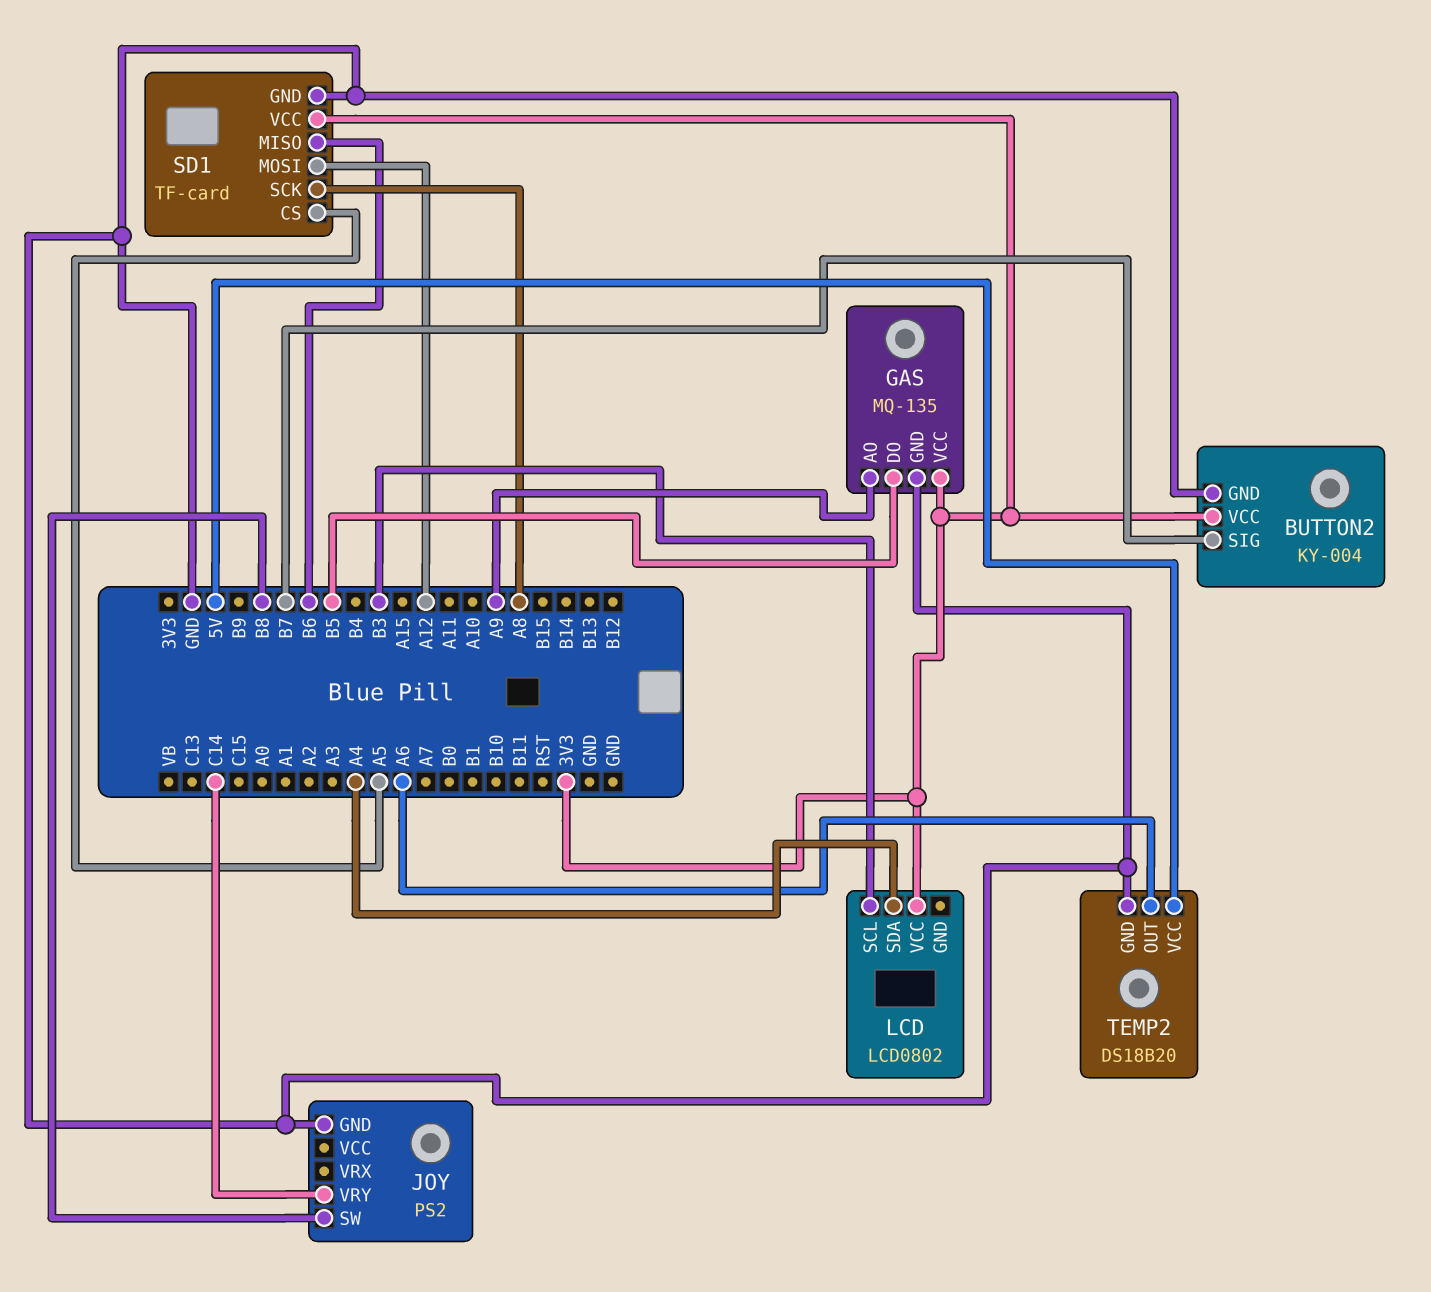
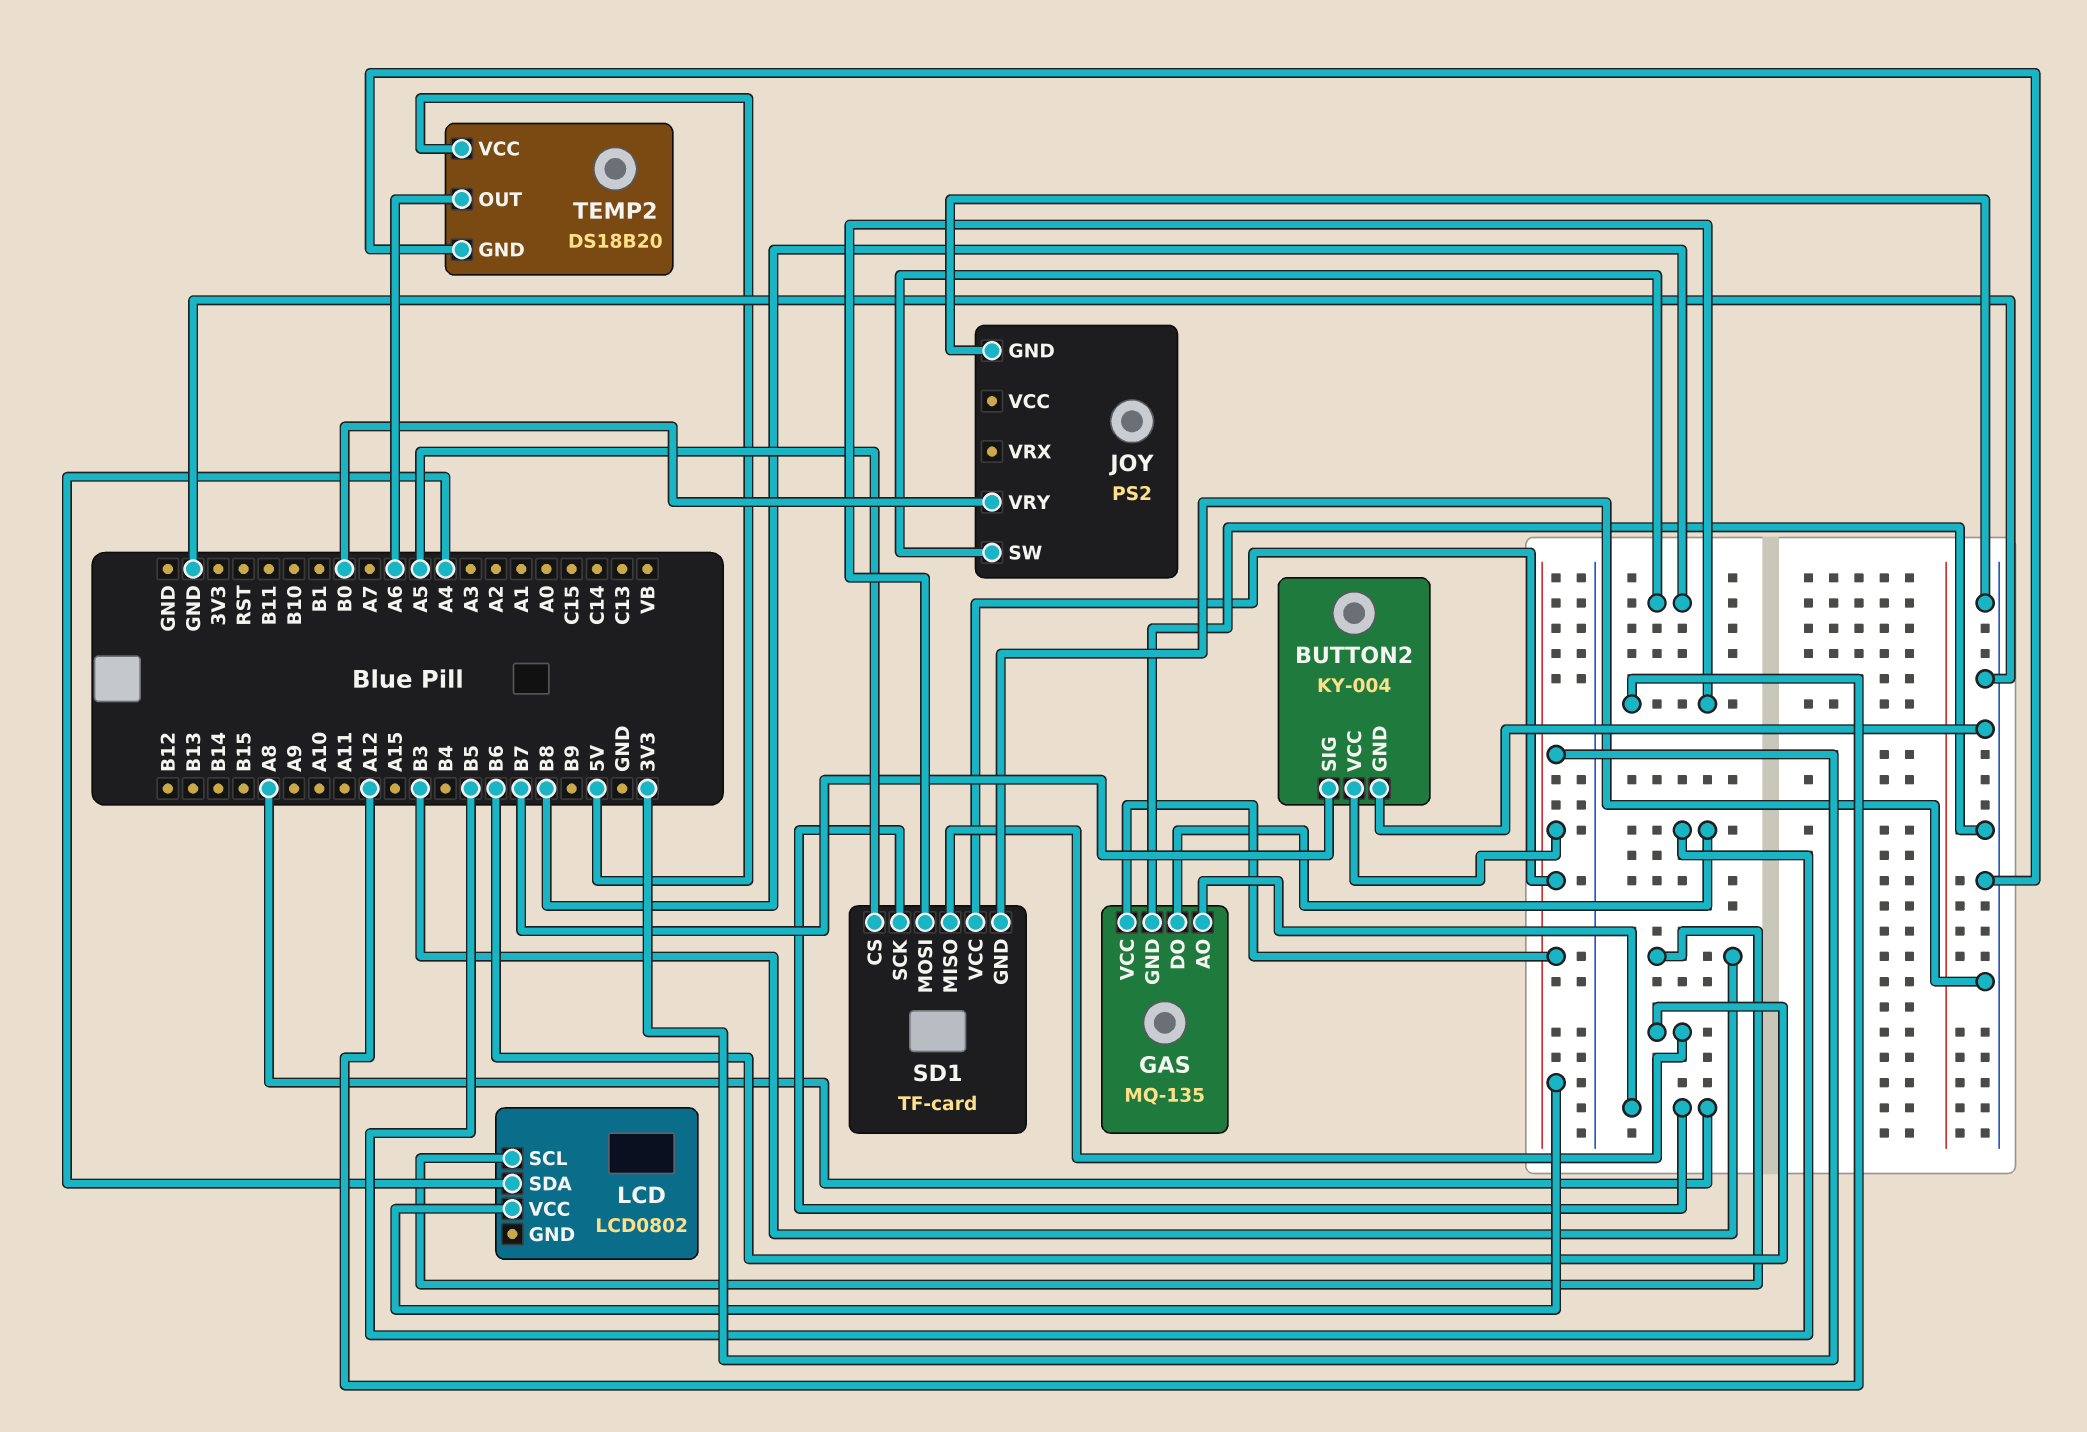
GAS pin AO: A9 -> A8
JOY pin VRY: C14 -> B0

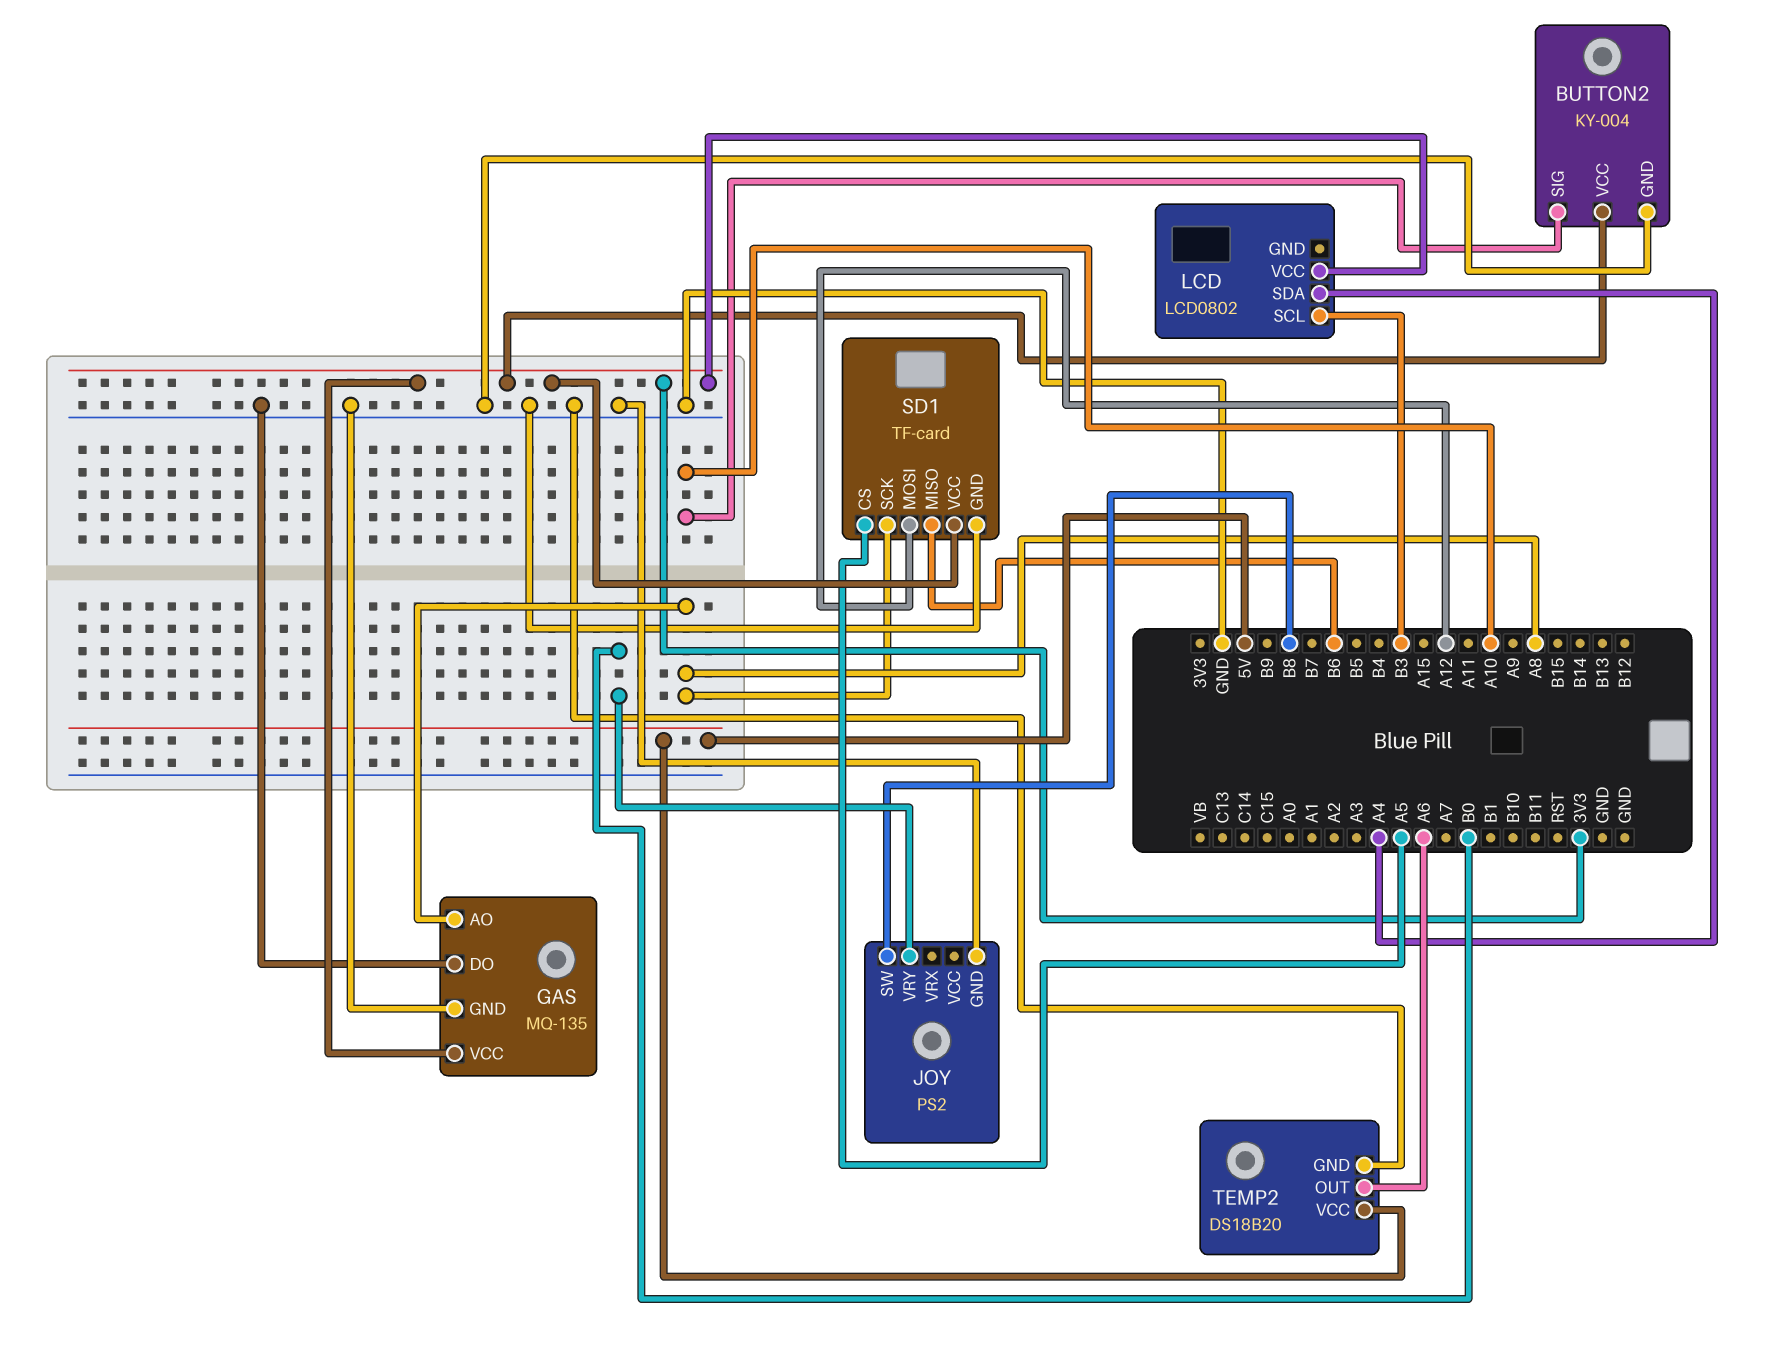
BUTTON2 pin SIG: B7 -> A10
GAS pin DO: B5 -> GND

